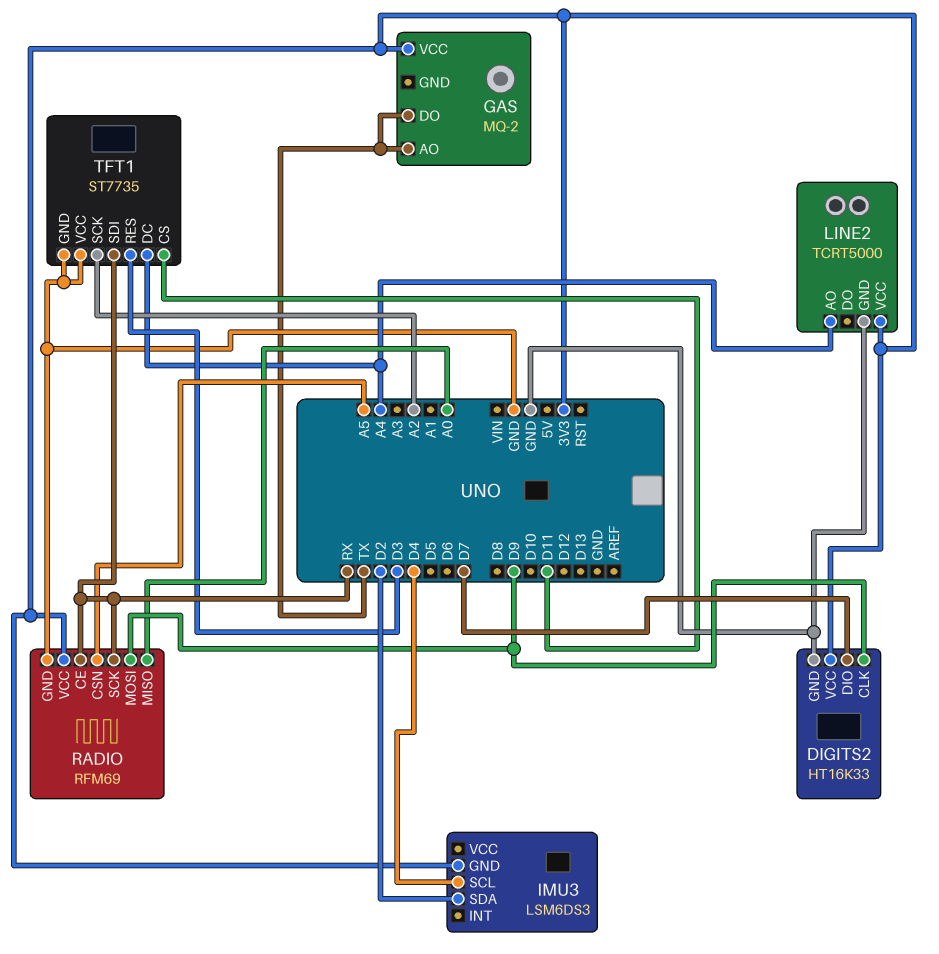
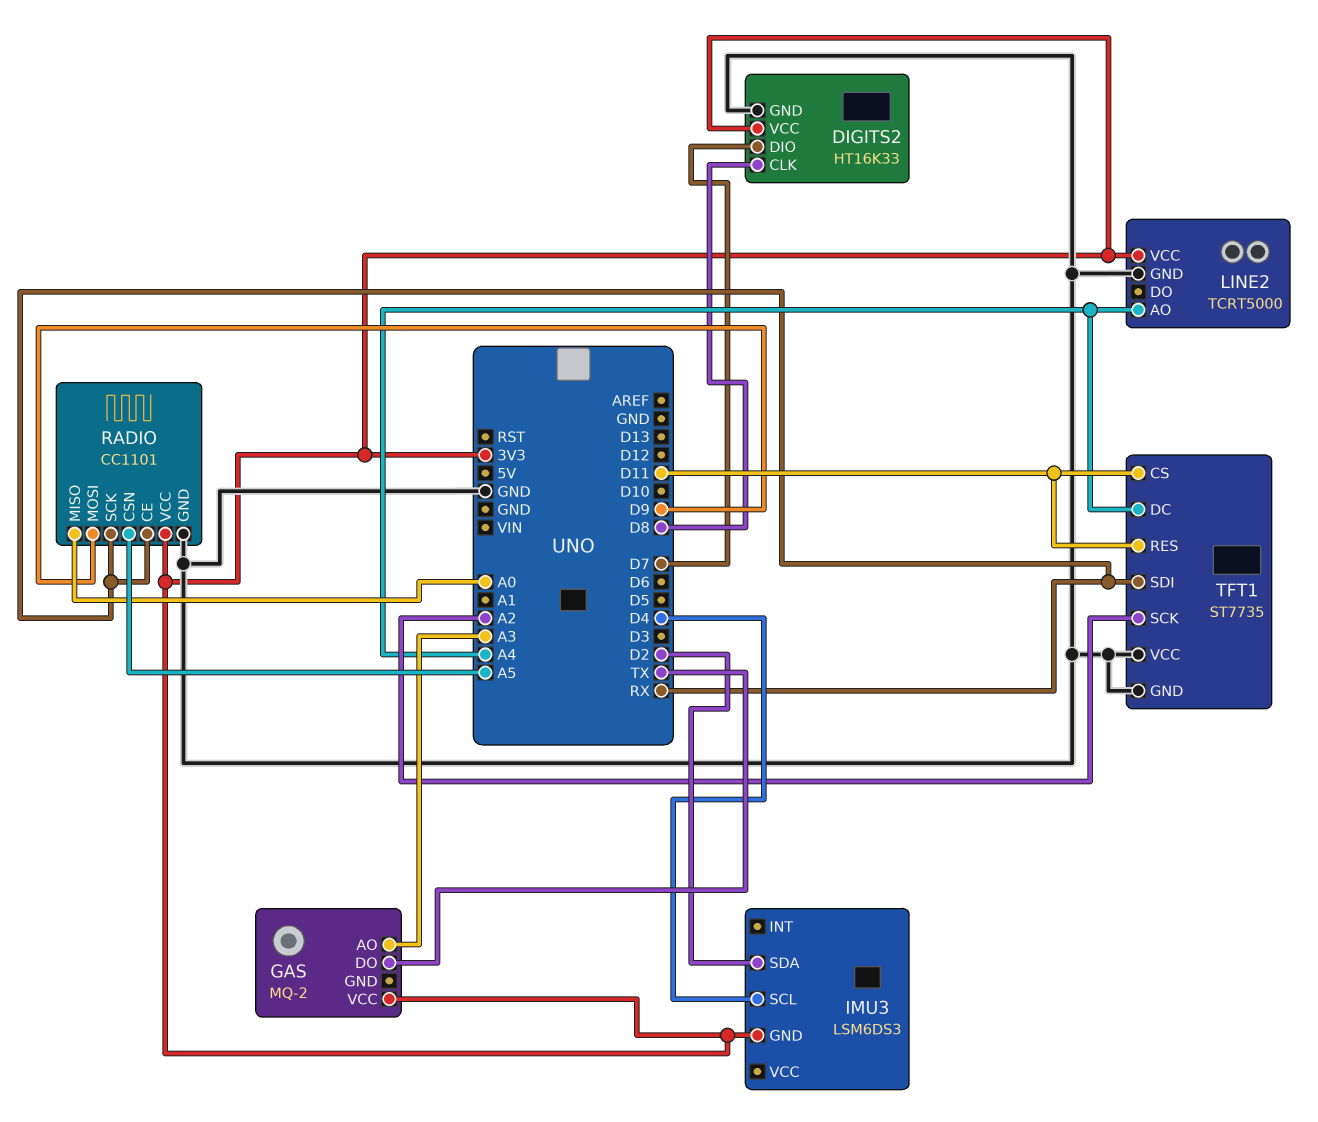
DIGITS2 pin CLK: D9 -> D8
GAS pin AO: TX -> A3
RADIO: RFM69 -> CC1101
TFT1 pin RES: D3 -> D11

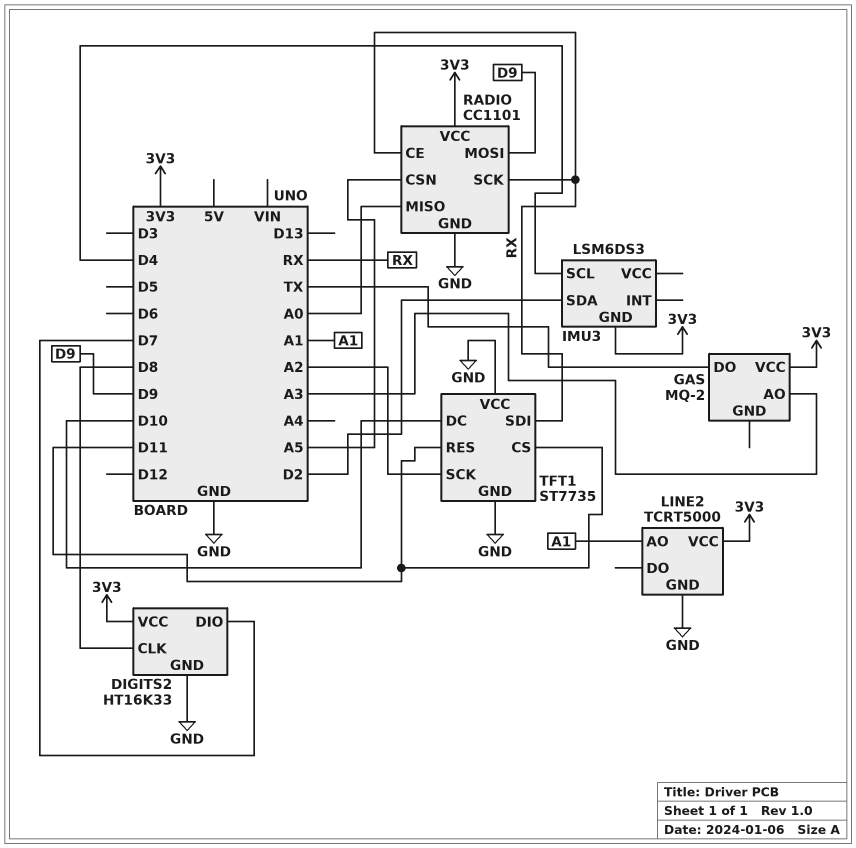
LINE2 pin AO: A4 -> A1
TFT1 pin DC: A4 -> D10

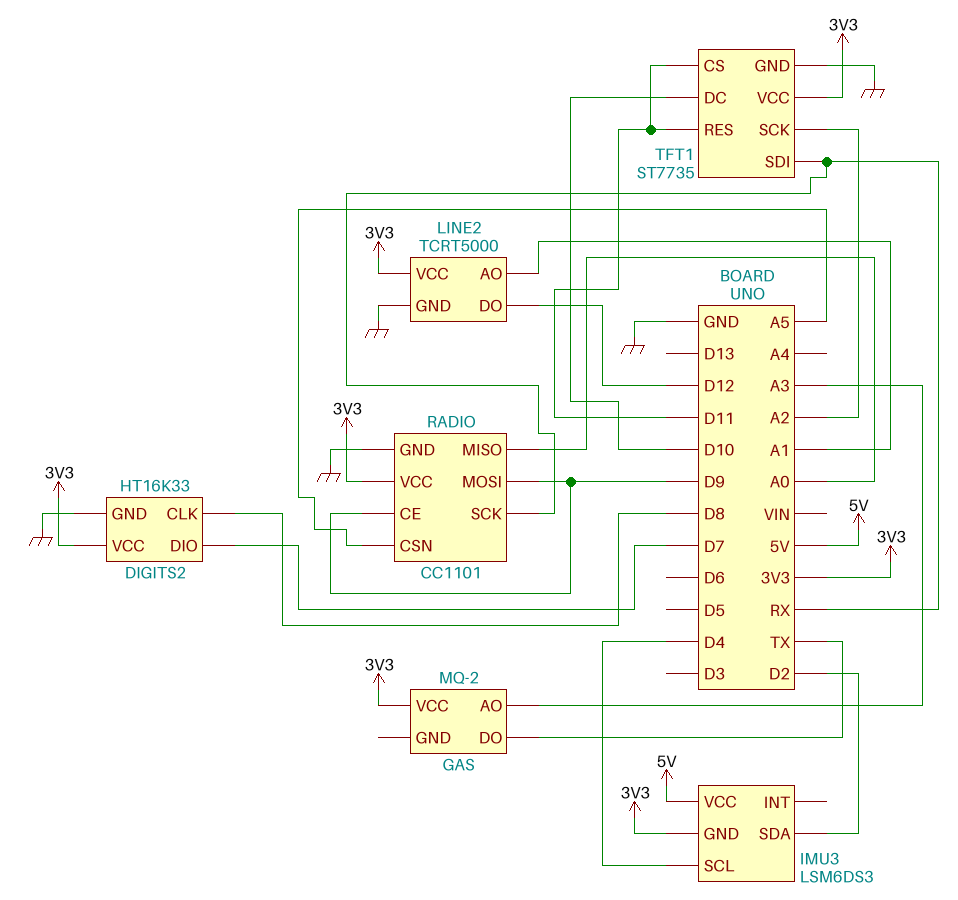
IMU3 pin VCC: none -> 5V
LINE2 pin DO: none -> D12
RADIO pin CE: RX -> D9
TFT1 pin VCC: GND -> 3V3

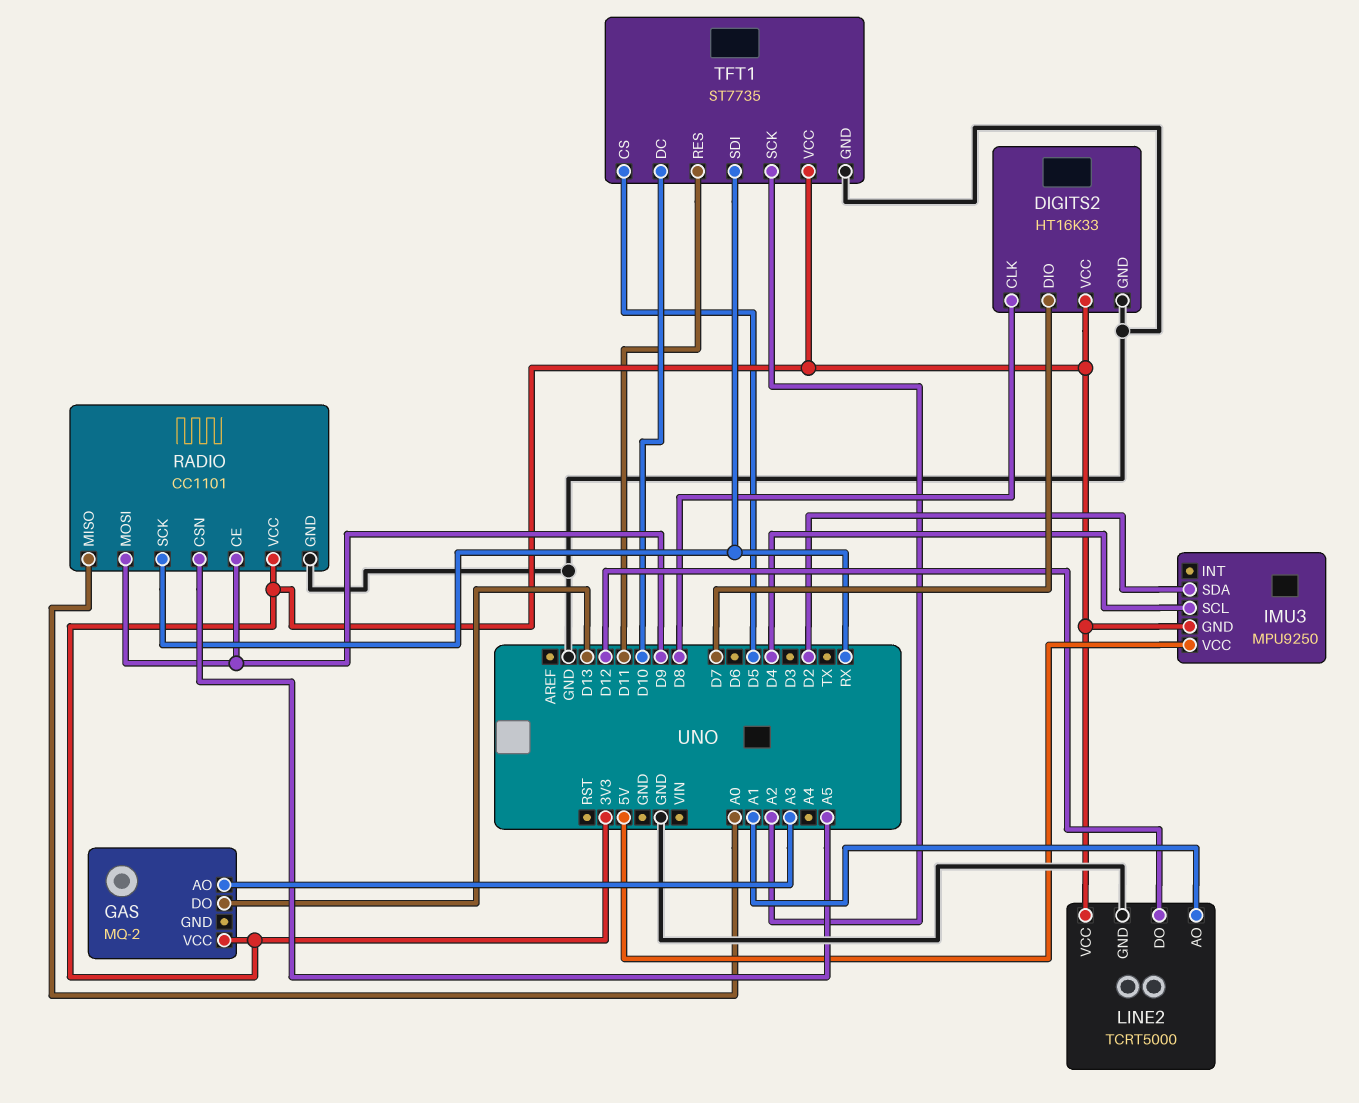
GAS pin DO: TX -> D13
IMU3: LSM6DS3 -> MPU9250
TFT1 pin CS: D11 -> D5

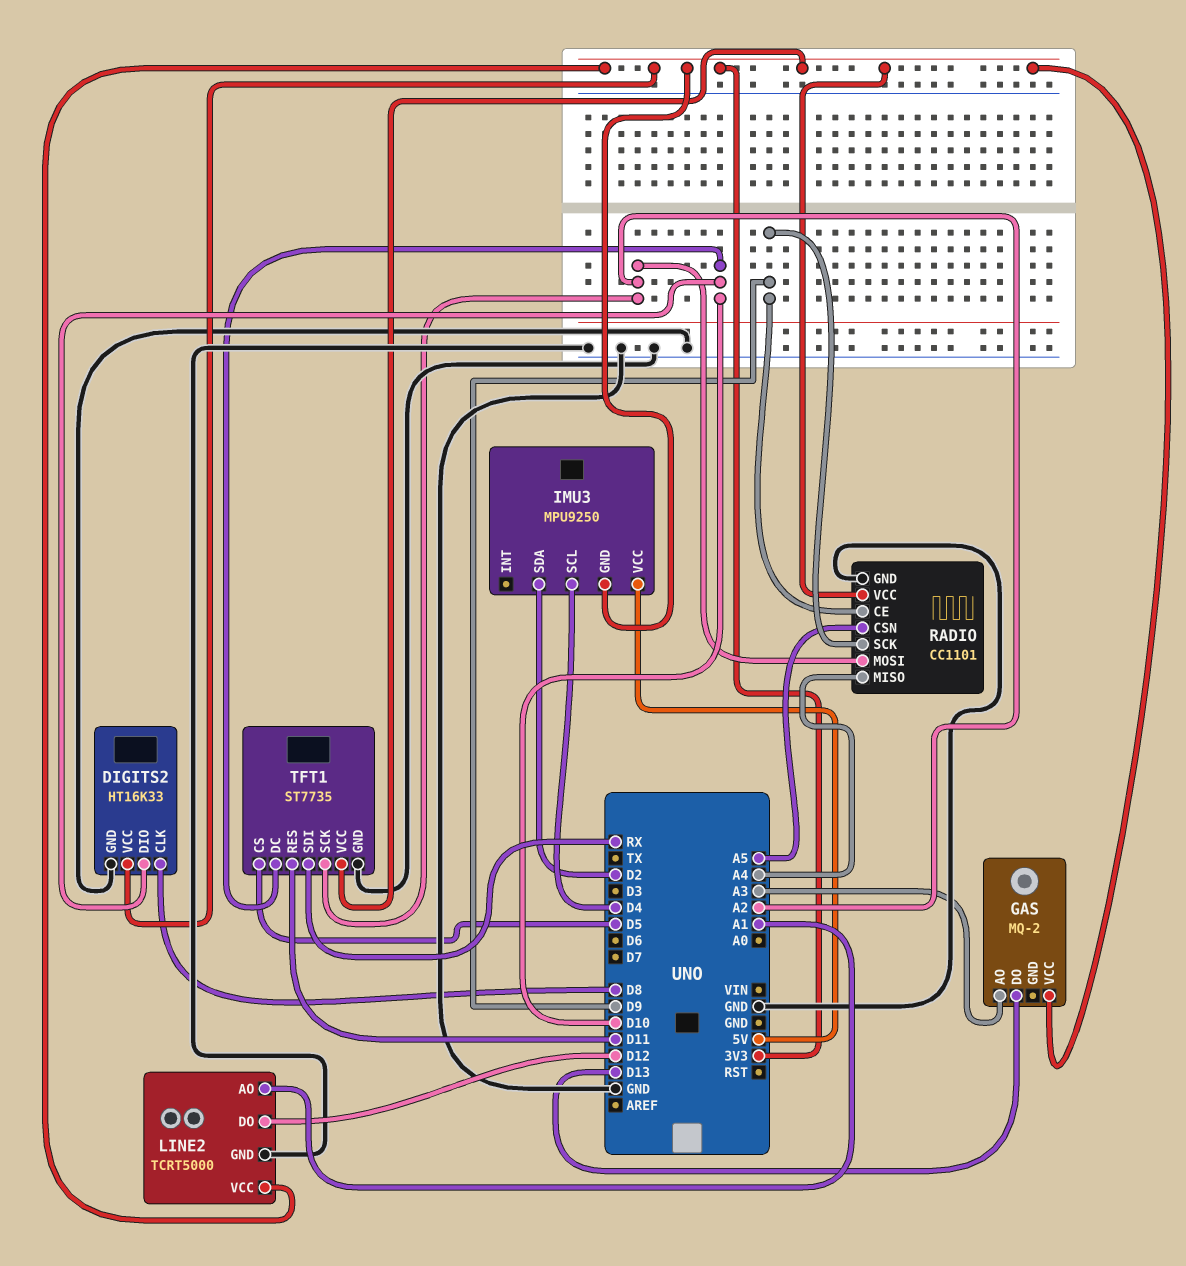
DIGITS2 pin DIO: D7 -> D10
RADIO pin MISO: A0 -> A4
RADIO pin MOSI: D9 -> A2
RADIO pin SCK: RX -> D9

